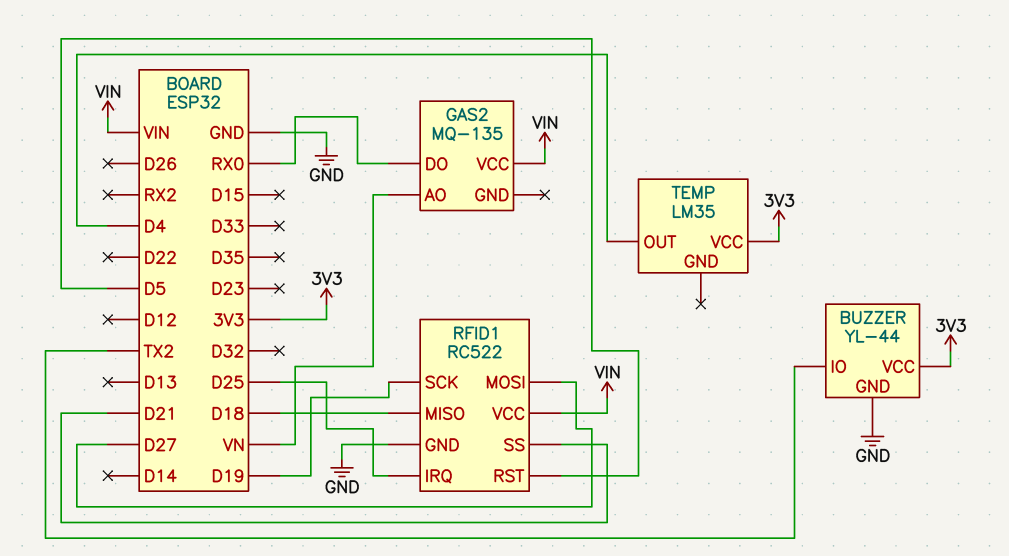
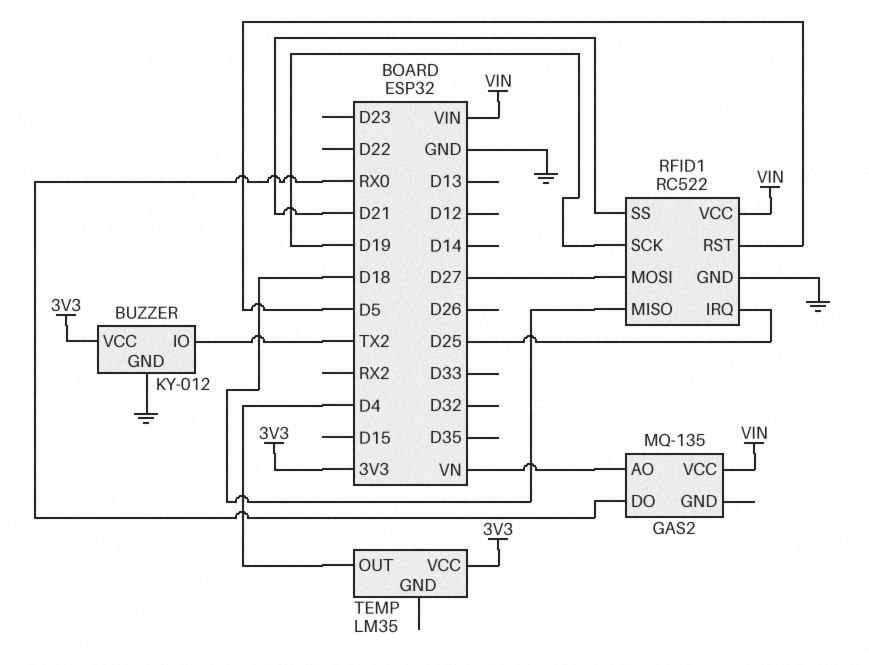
BUZZER: YL-44 -> KY-012

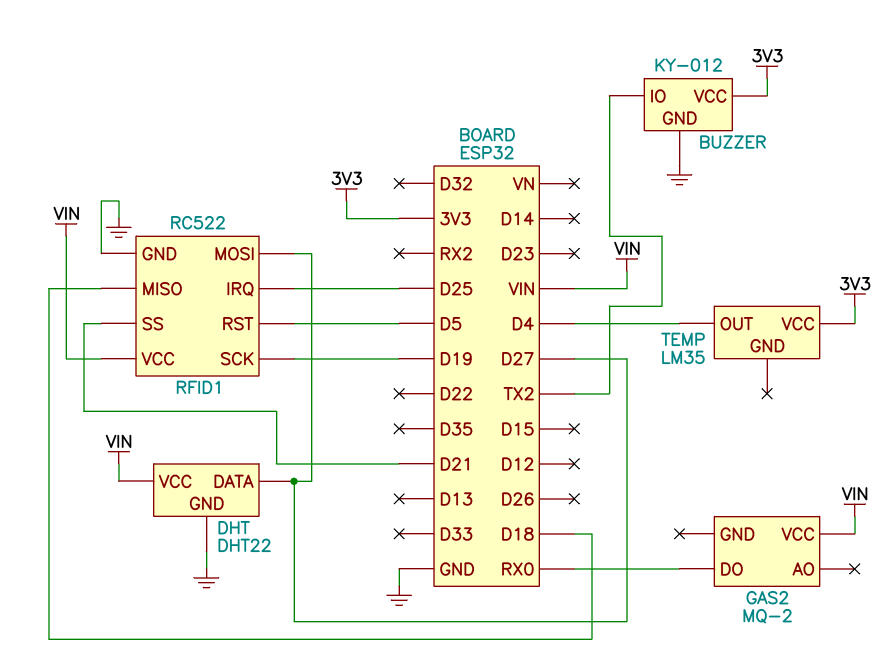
DHT: none -> DHT22
DHT pin DATA: none -> D27
DHT pin GND: none -> GND
DHT pin VCC: none -> VIN
GAS2: MQ-135 -> MQ-2
GAS2 pin AO: VN -> none

